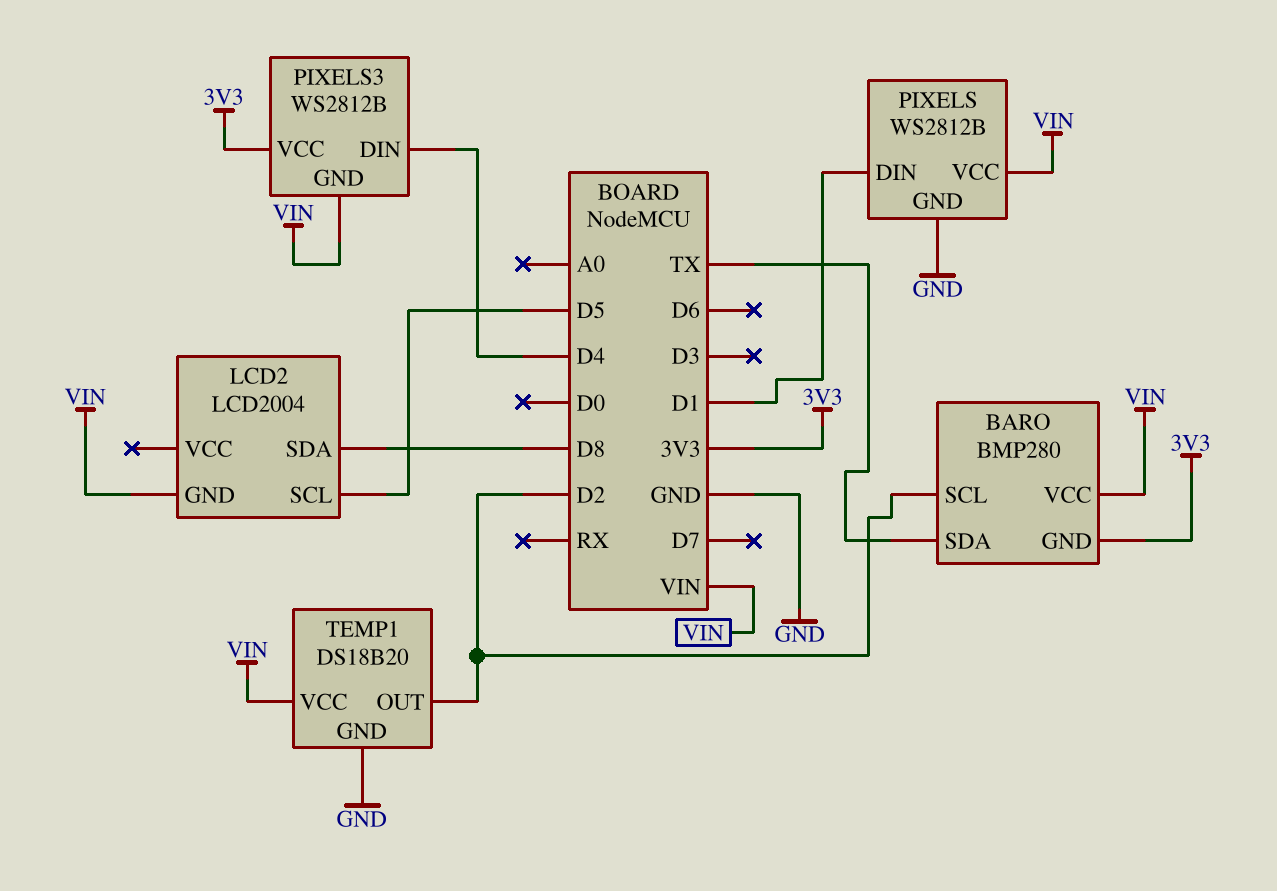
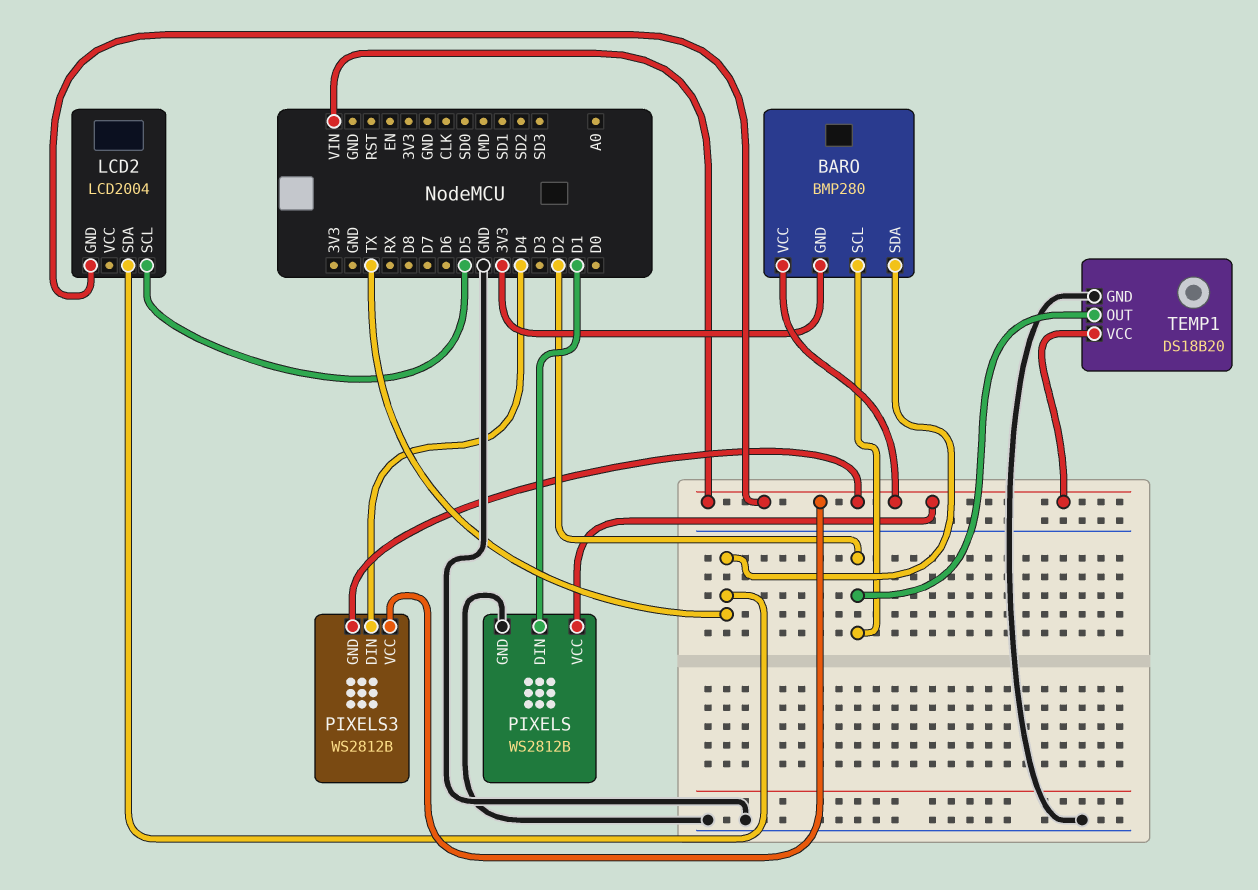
LCD2 pin SDA: D8 -> TX
PIXELS3 pin VCC: 3V3 -> VIN

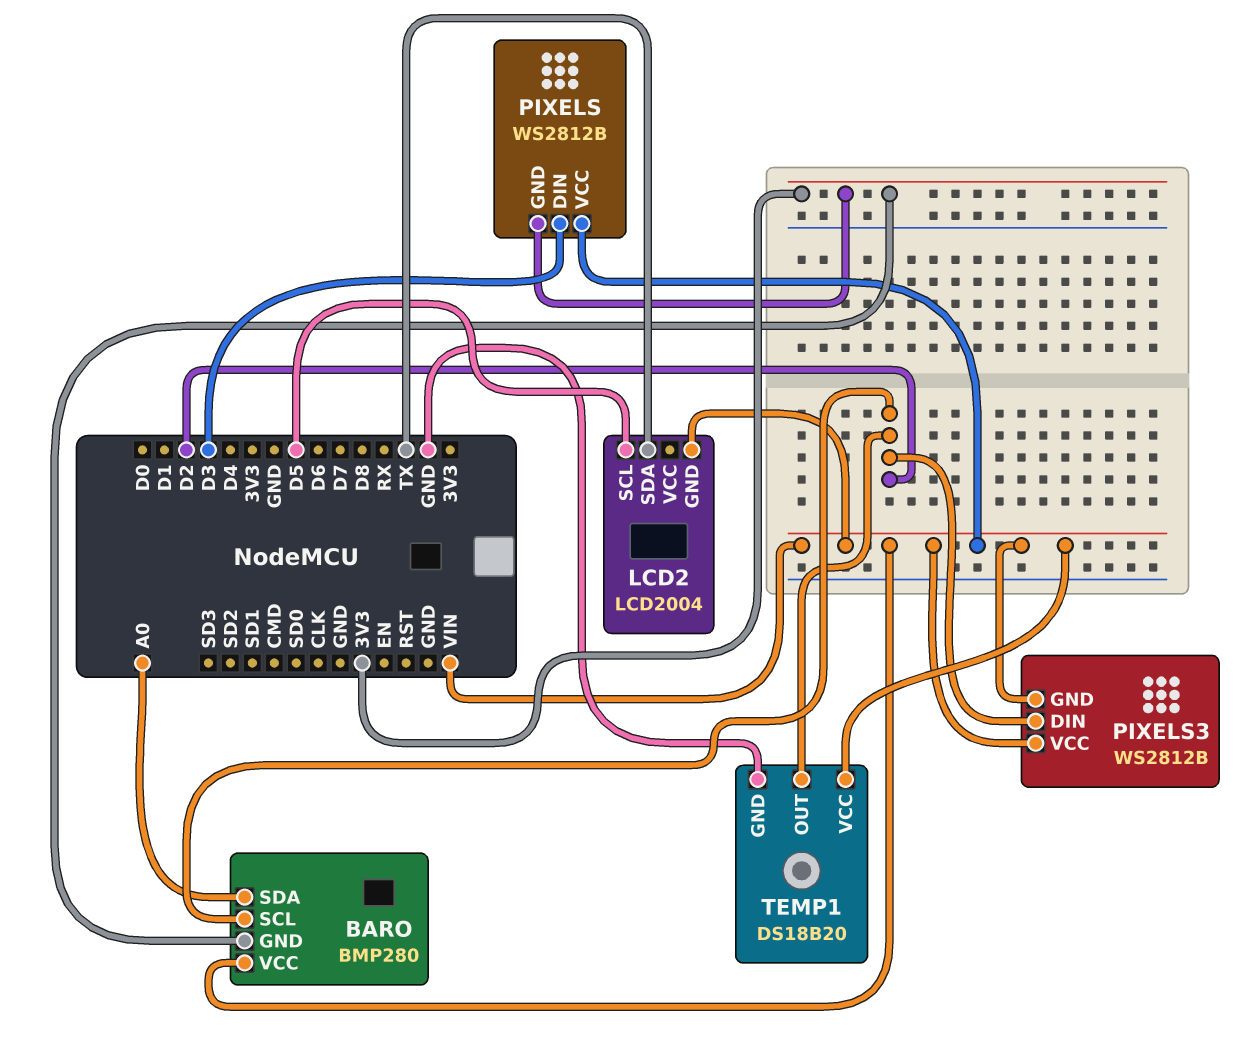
BARO pin SDA: TX -> A0
PIXELS pin DIN: D1 -> D3
PIXELS pin GND: GND -> 3V3
PIXELS3 pin DIN: D4 -> D2

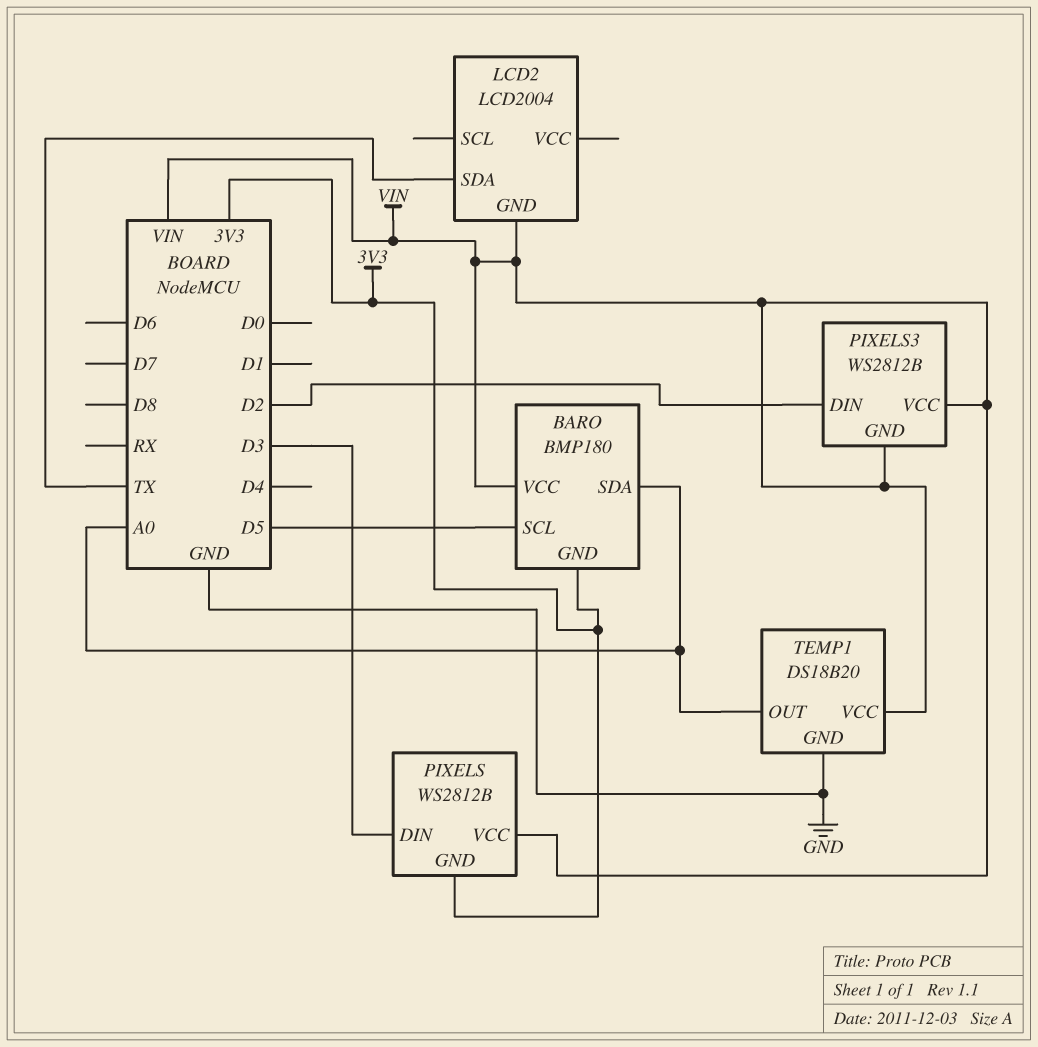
BARO: BMP280 -> BMP180
BARO pin SCL: D2 -> D5
LCD2 pin SCL: D5 -> none
TEMP1 pin OUT: D2 -> A0

